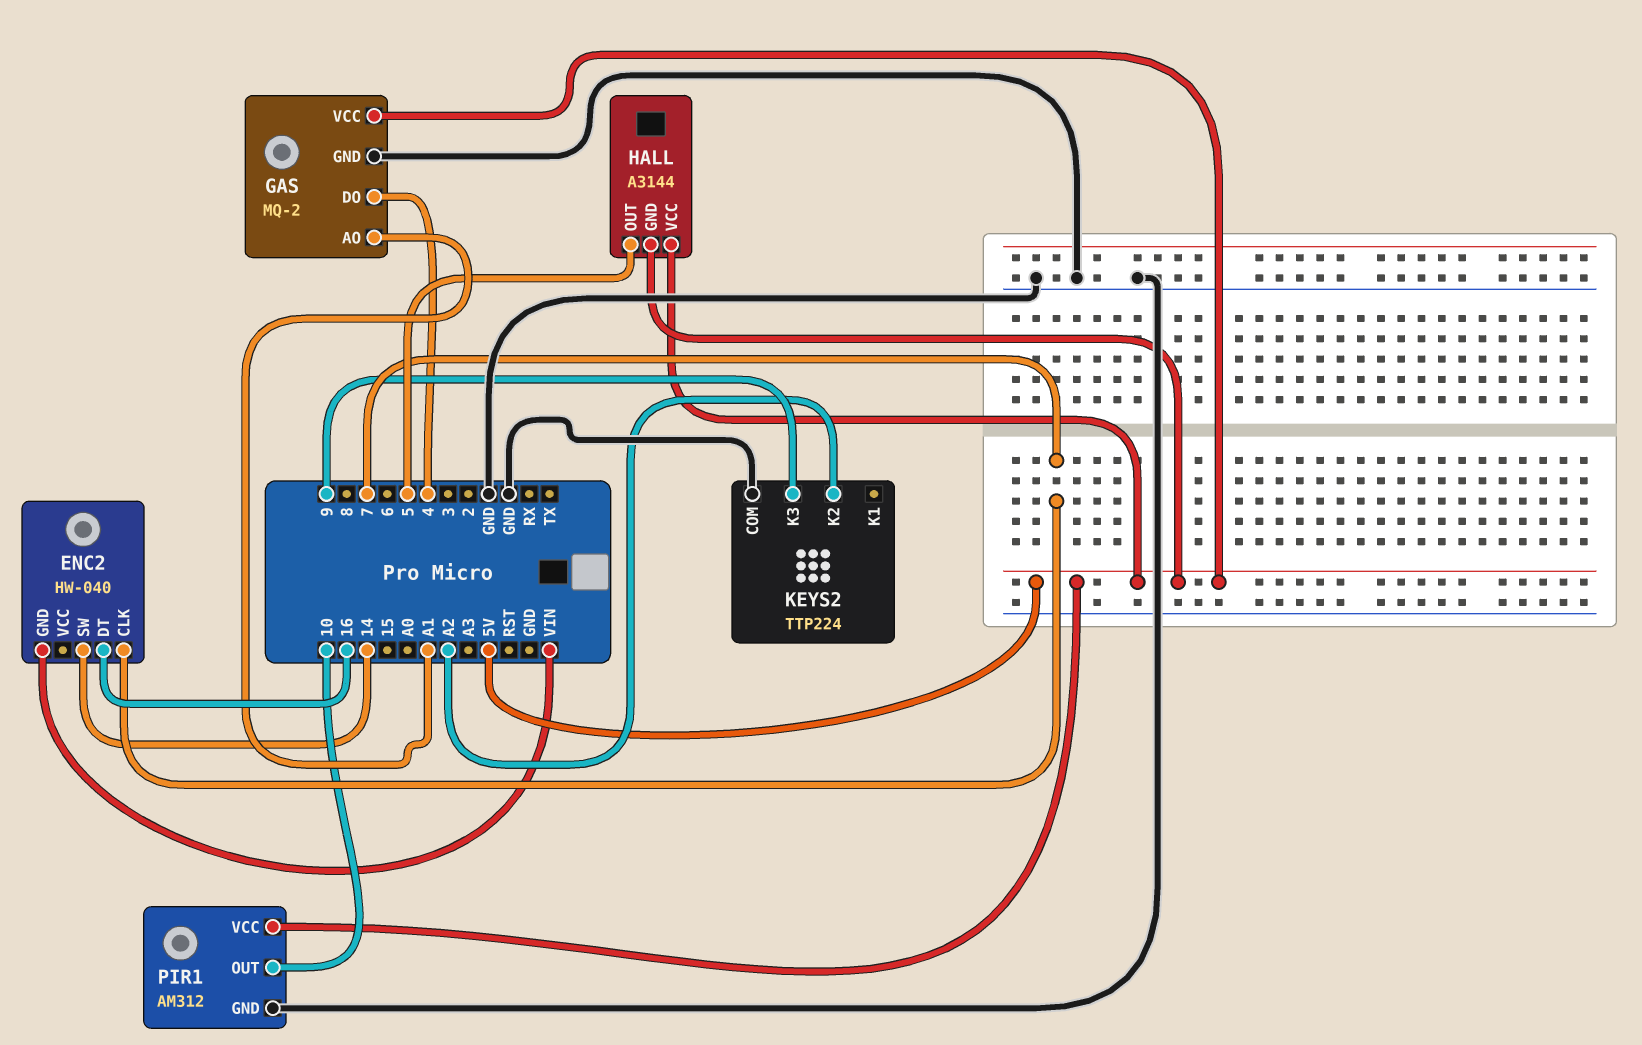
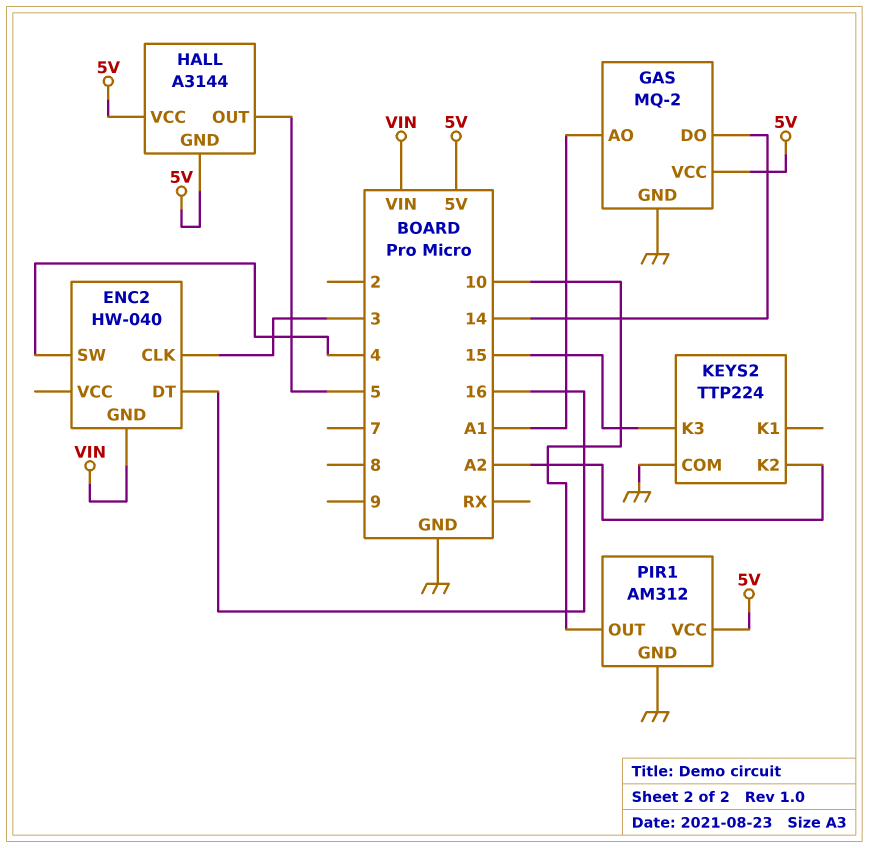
ENC2 pin CLK: 7 -> 3
ENC2 pin SW: 14 -> 4
GAS pin DO: 4 -> 14
KEYS2 pin K3: 9 -> 15

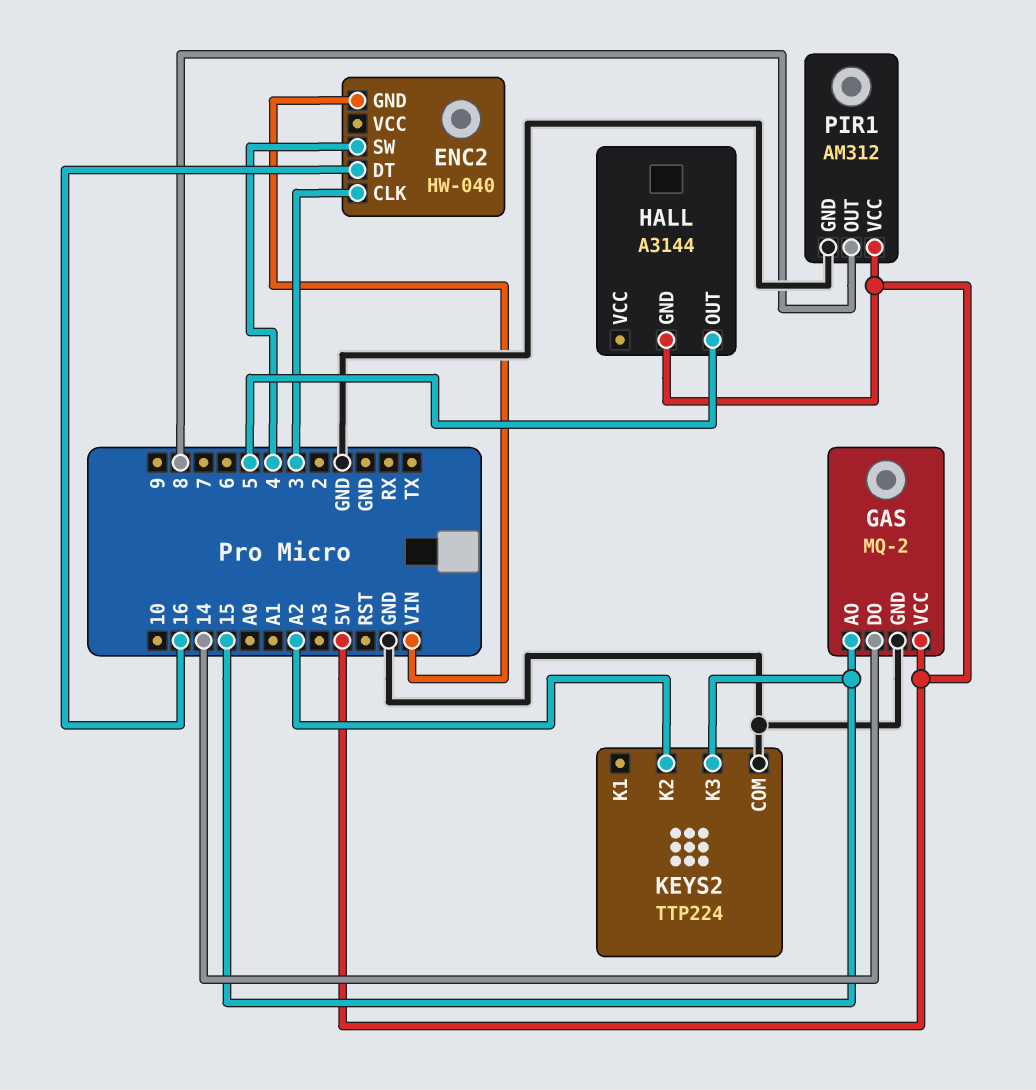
GAS pin AO: A1 -> 15
HALL pin VCC: 5V -> none
PIR1 pin OUT: 10 -> 8

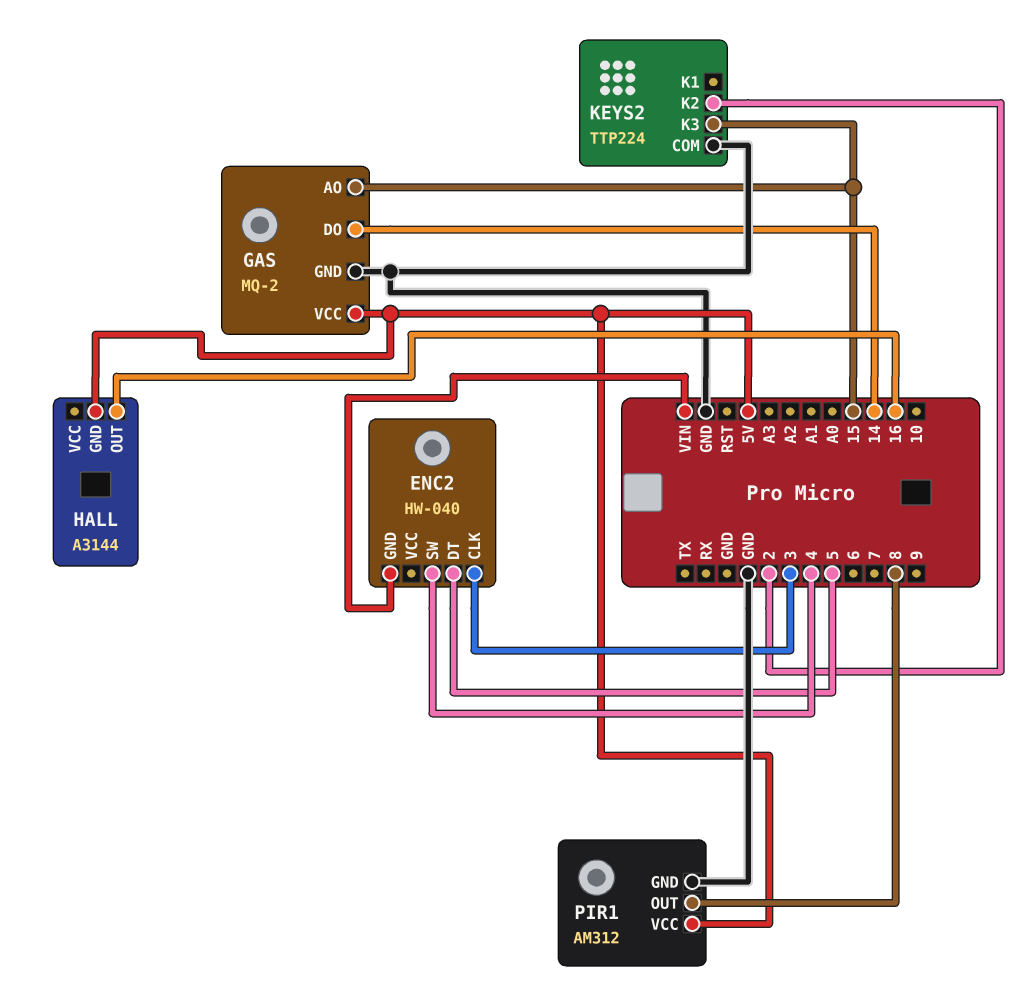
ENC2 pin DT: 16 -> 5
HALL pin OUT: 5 -> 16
KEYS2 pin K2: A2 -> 2

